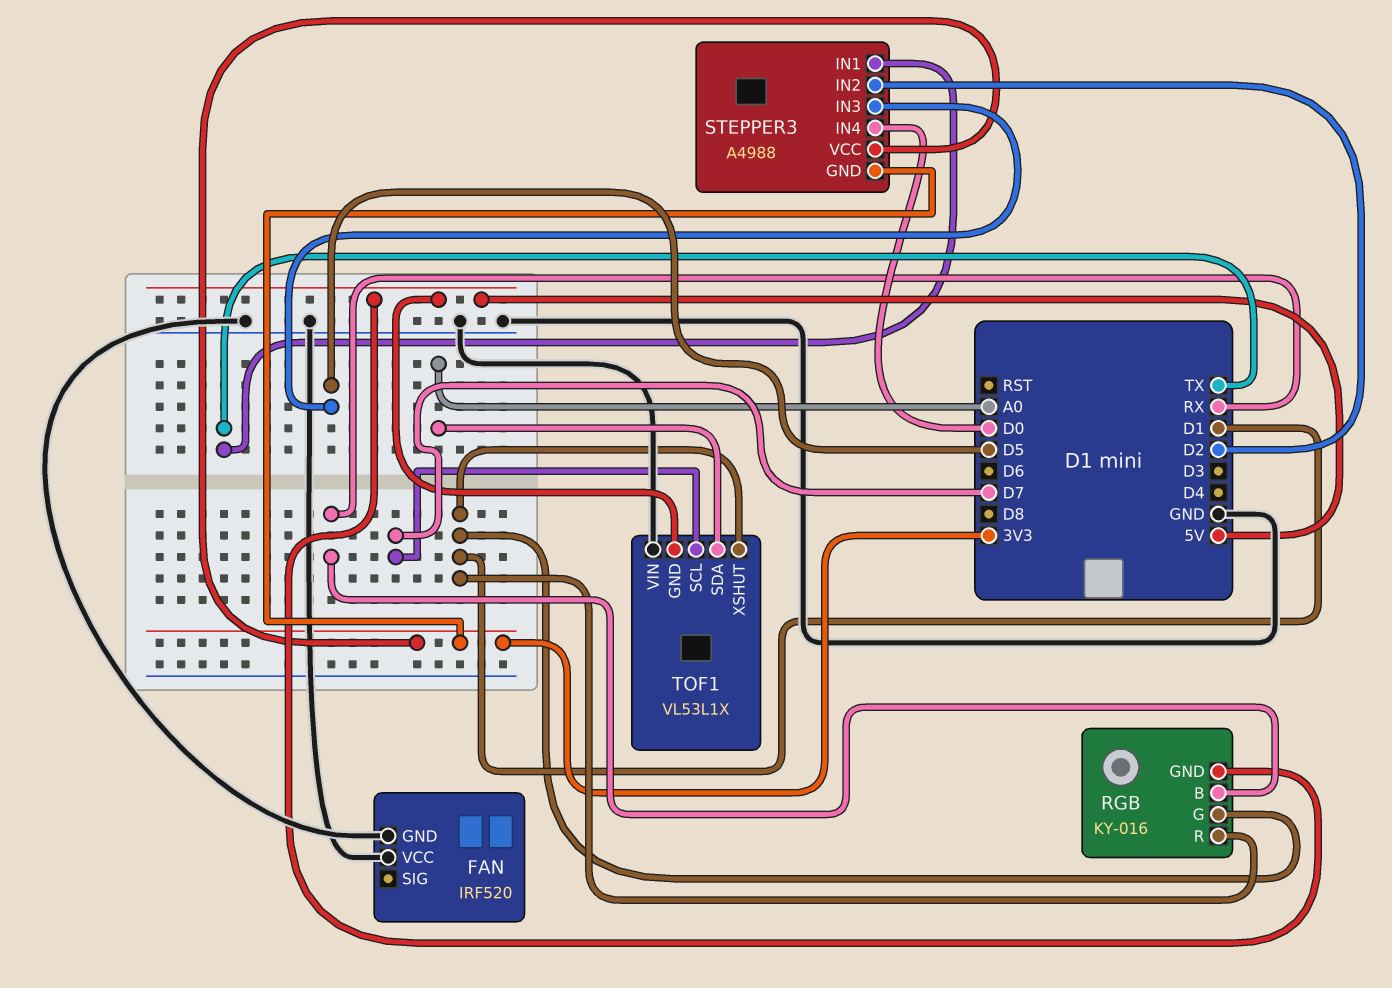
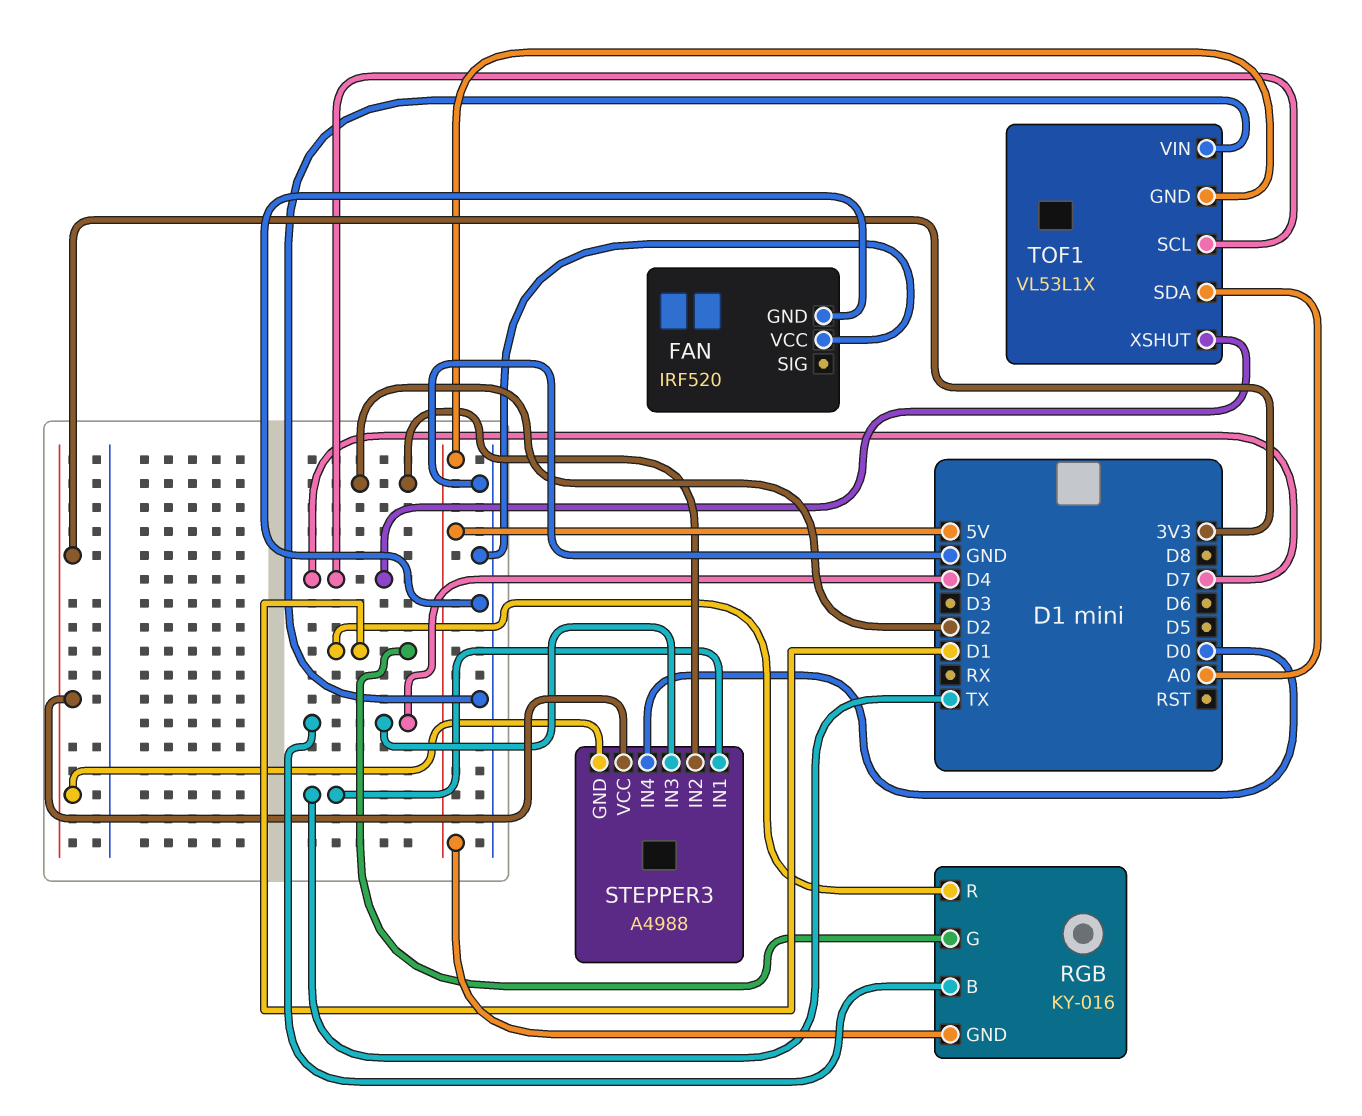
RGB pin B: RX -> D4
STEPPER3 pin IN3: D5 -> D4
TOF1 pin XSHUT: D1 -> D7

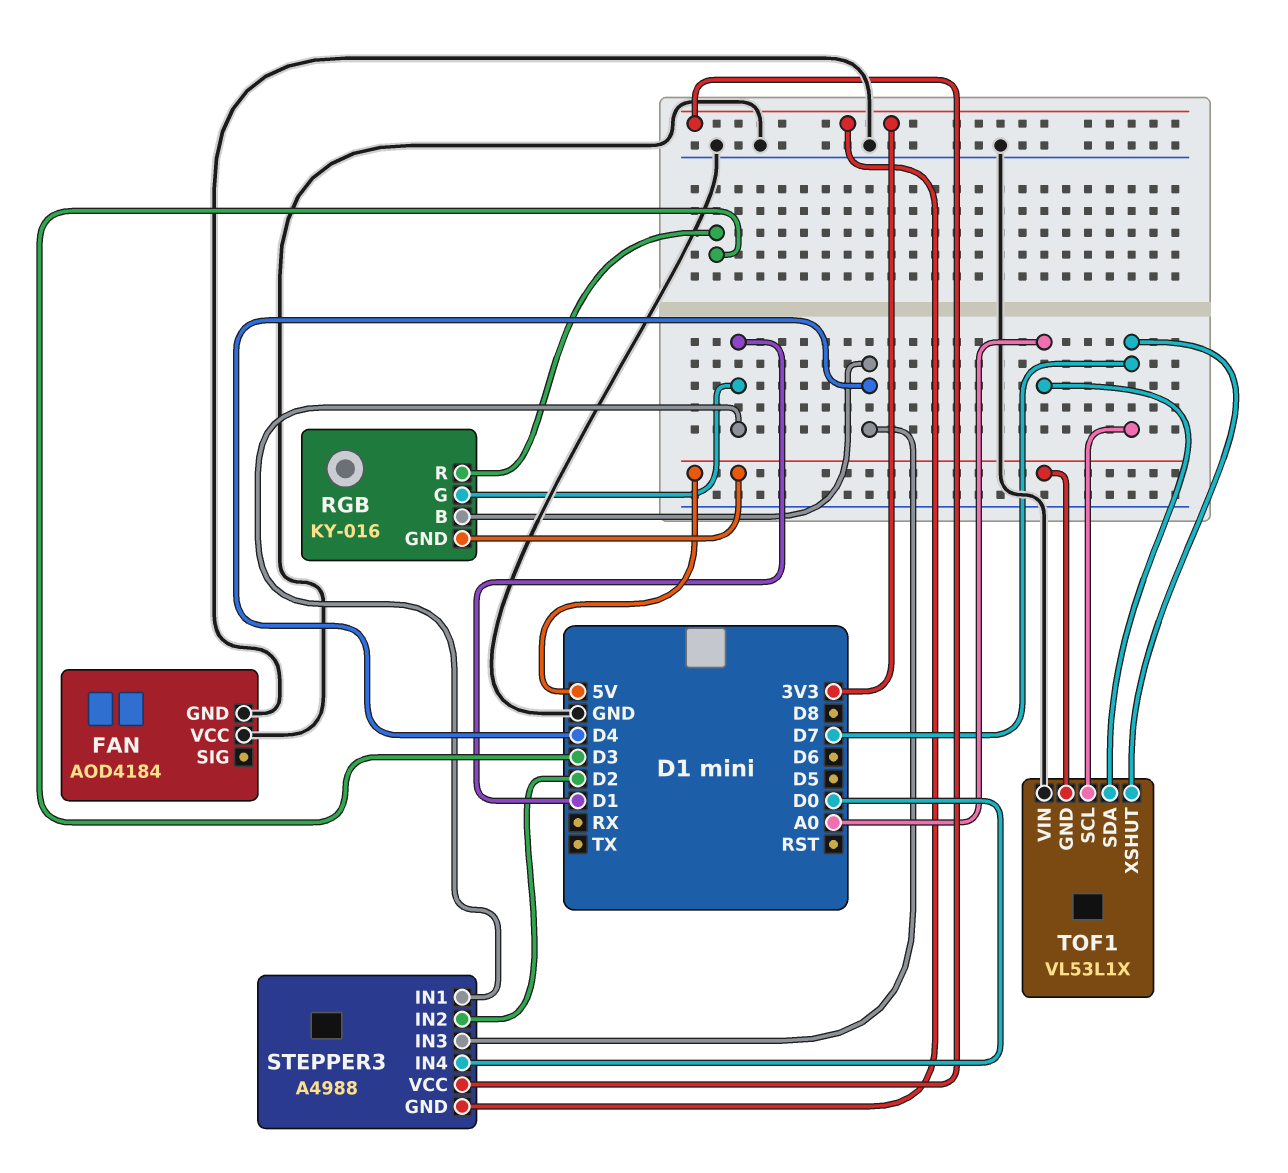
FAN: IRF520 -> AOD4184
RGB pin R: D1 -> D3
STEPPER3 pin IN1: TX -> D1

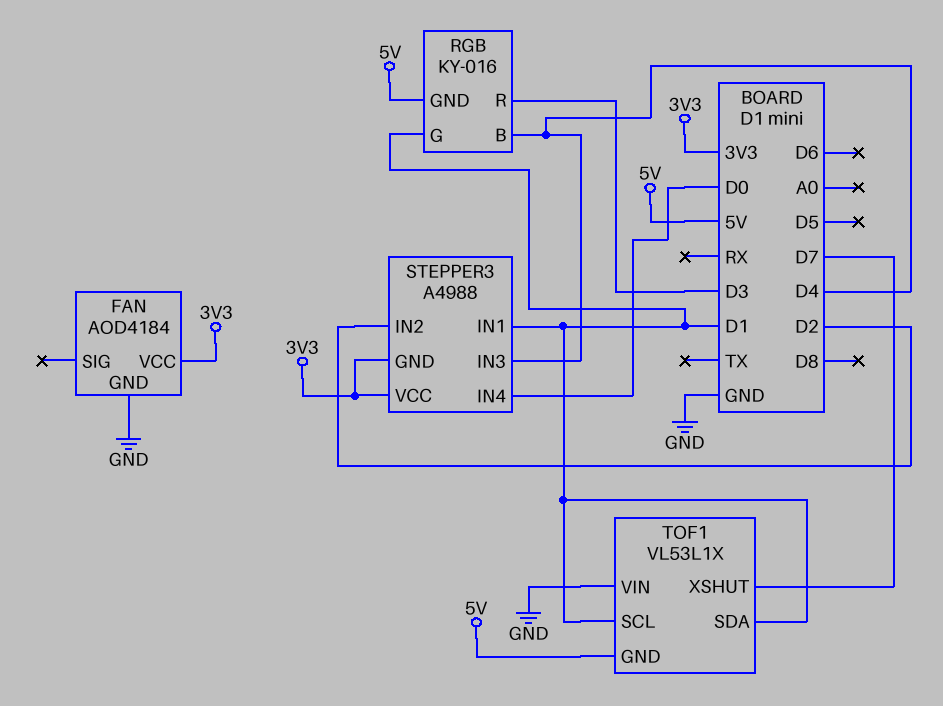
FAN pin VCC: GND -> 3V3
TOF1 pin SCL: D7 -> D1
TOF1 pin SDA: A0 -> D1

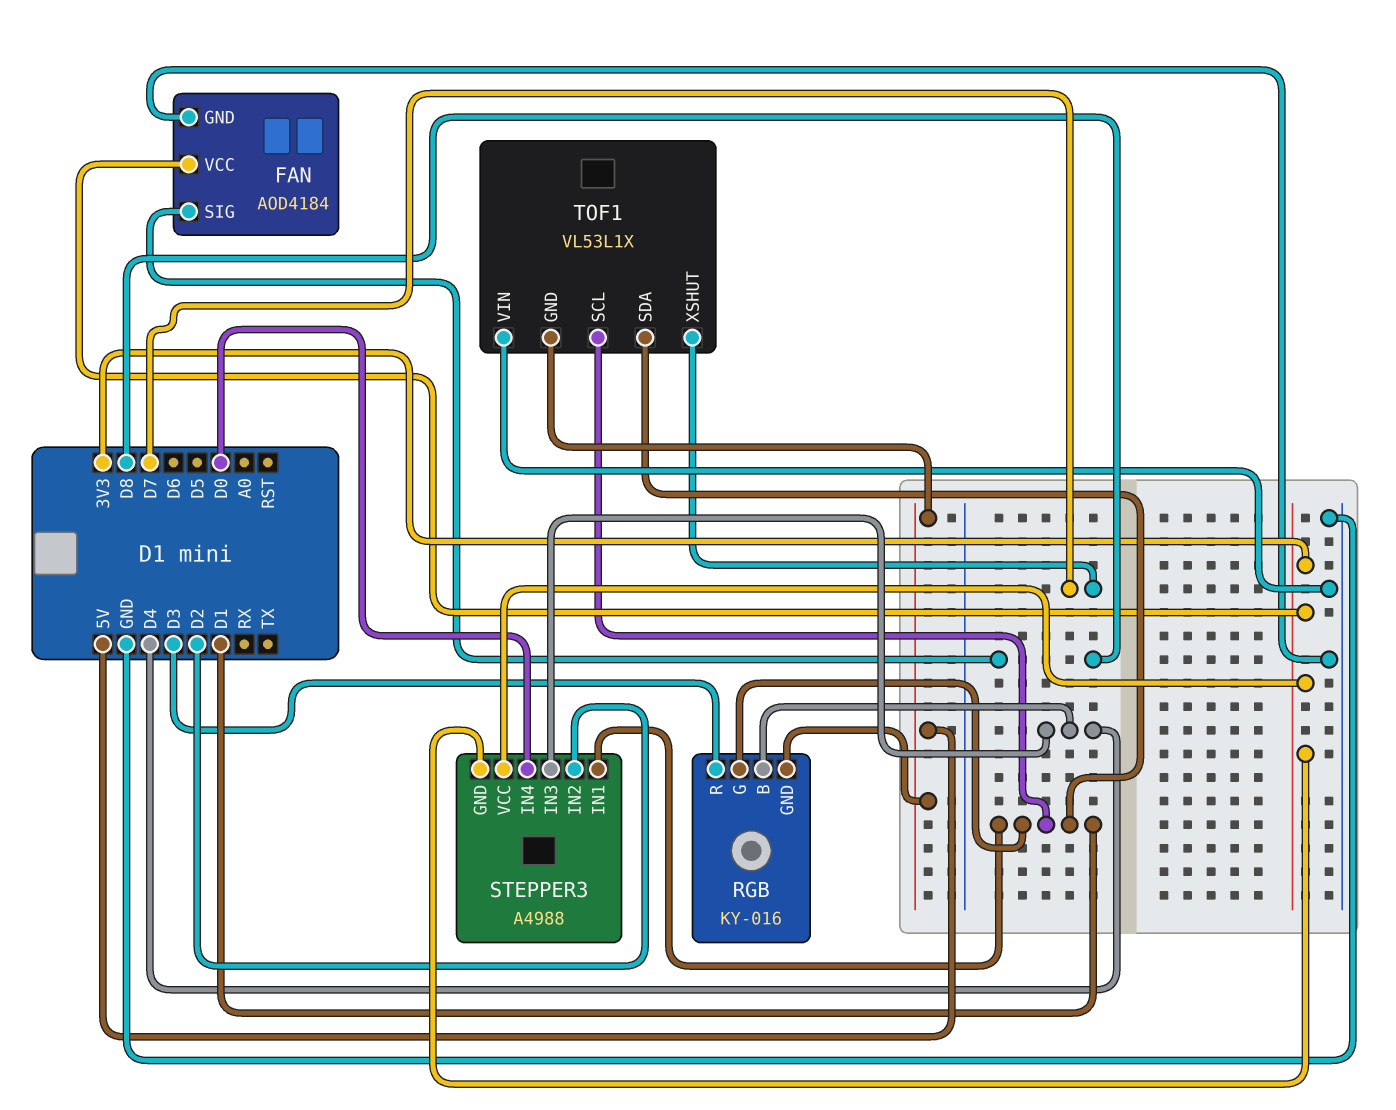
FAN pin SIG: none -> D8

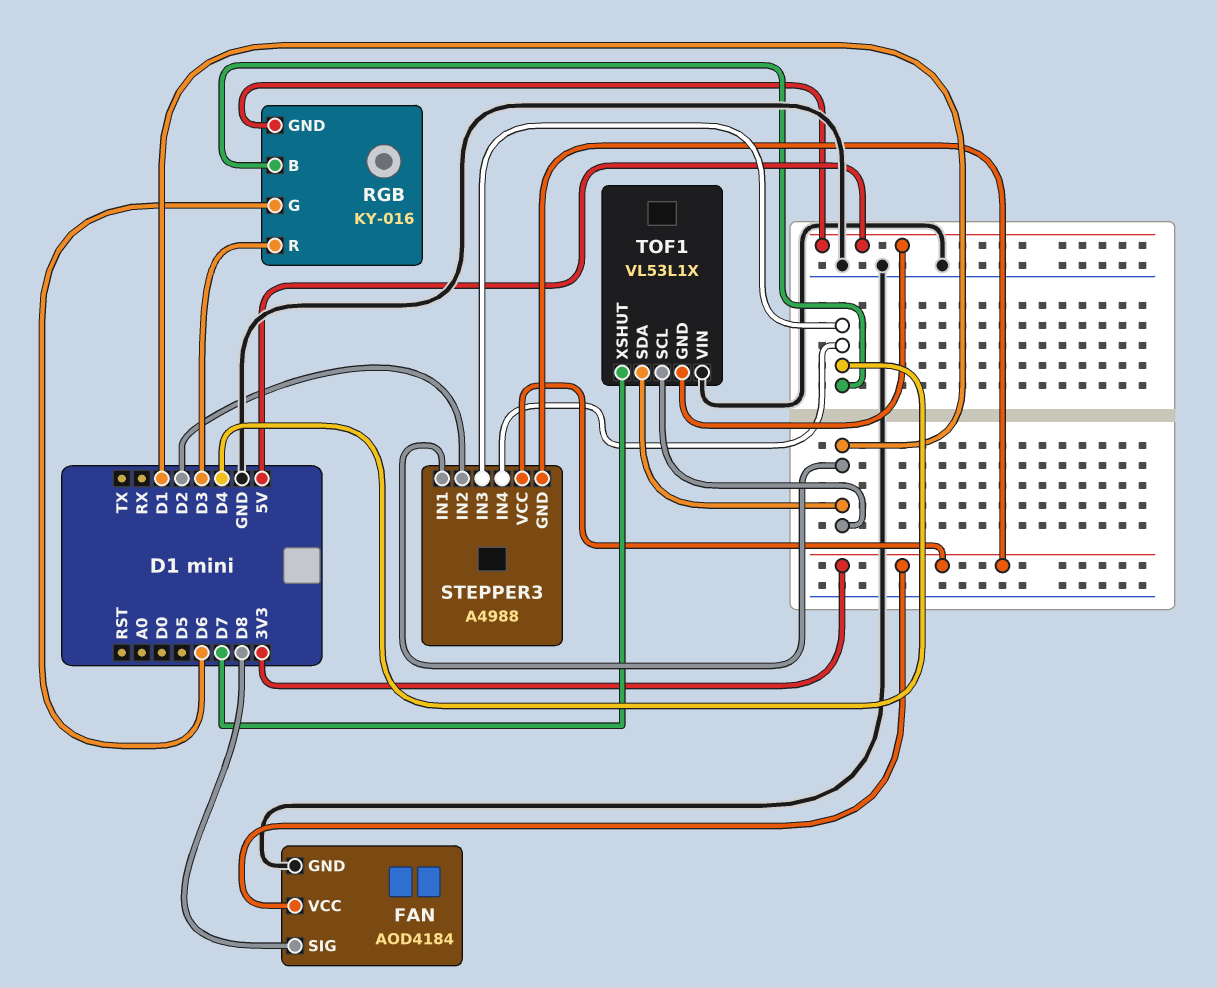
RGB pin G: D1 -> D6
STEPPER3 pin IN4: D0 -> D4

